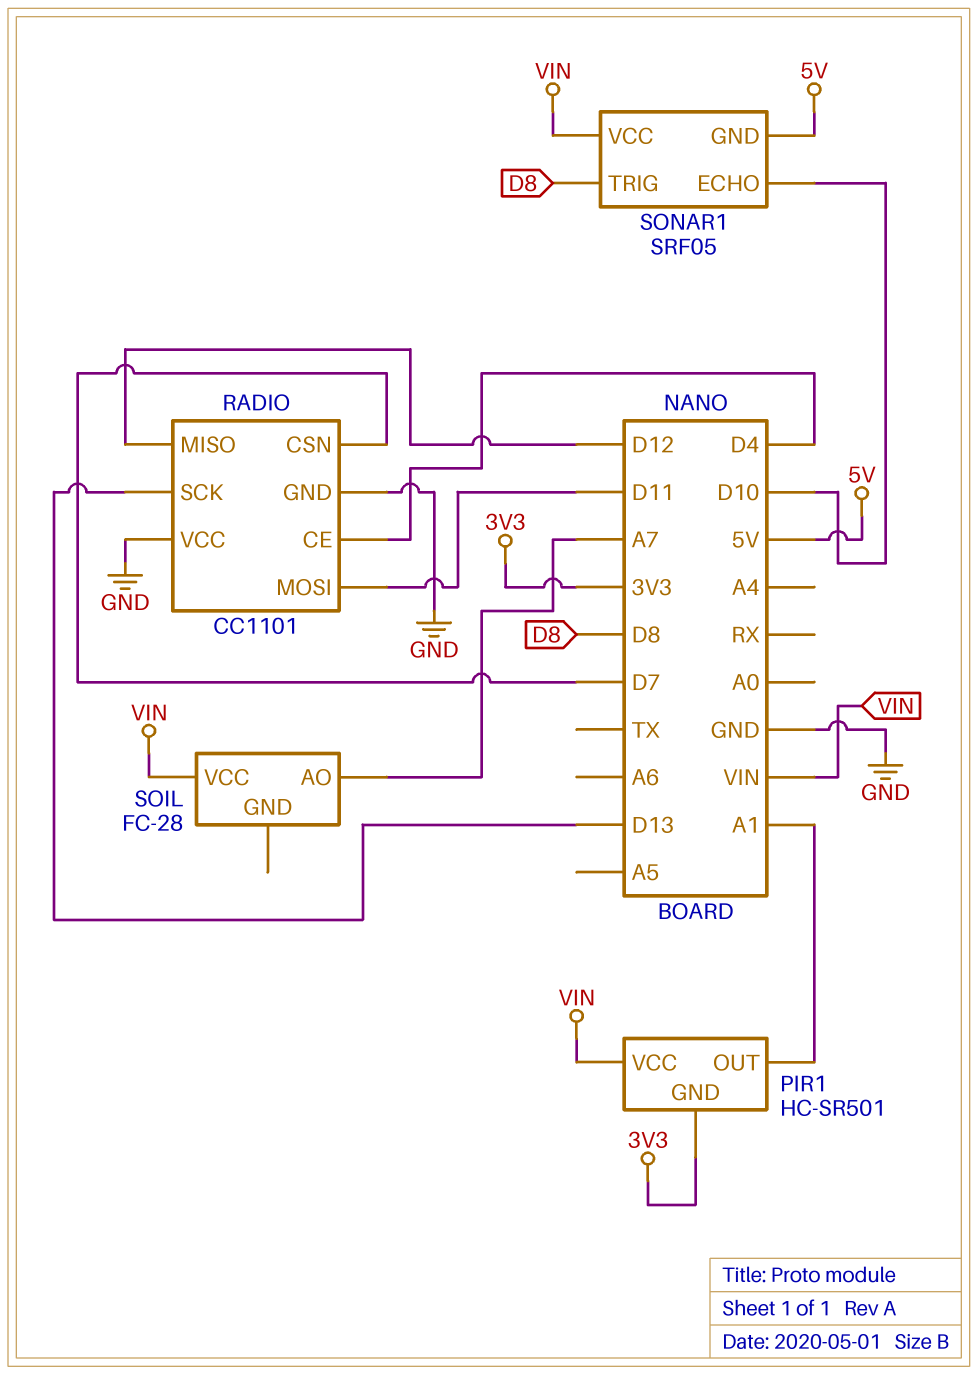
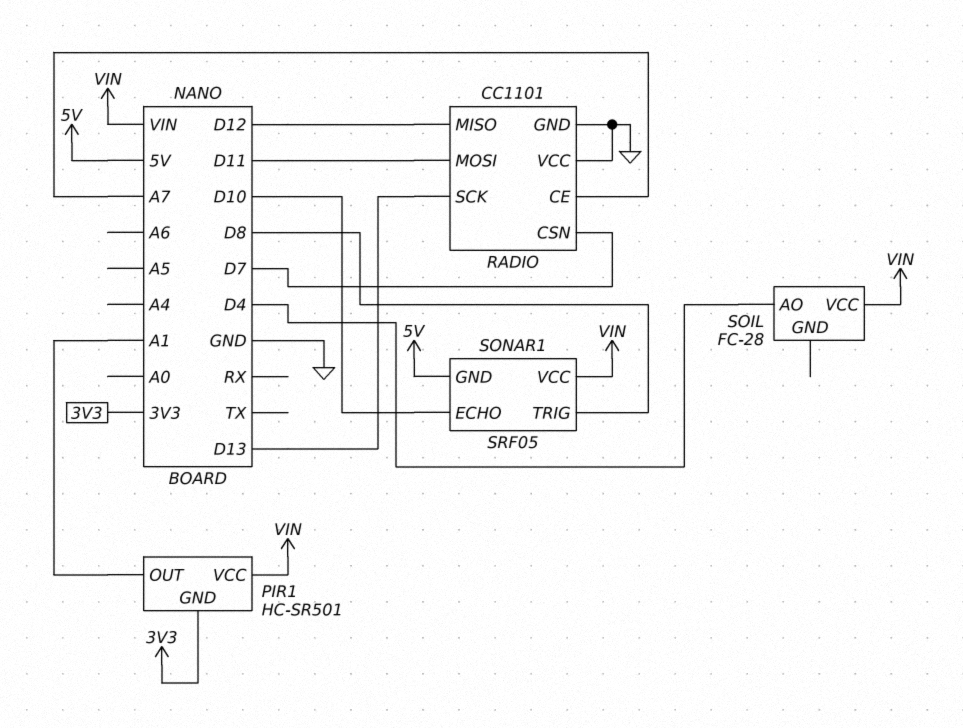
RADIO pin CE: D4 -> A7
SOIL pin AO: A7 -> D4

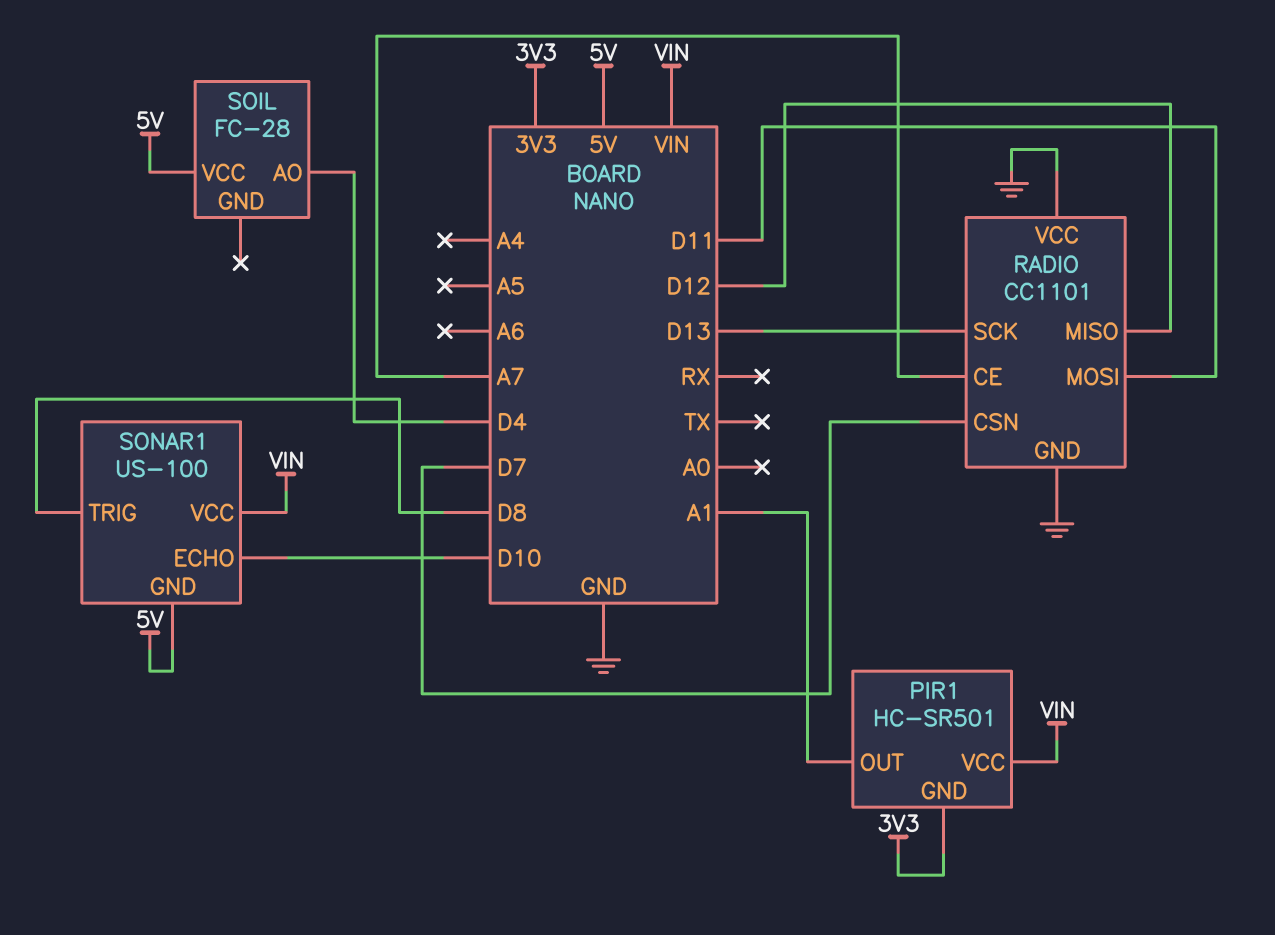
SOIL pin VCC: VIN -> 5V
SONAR1: SRF05 -> US-100

